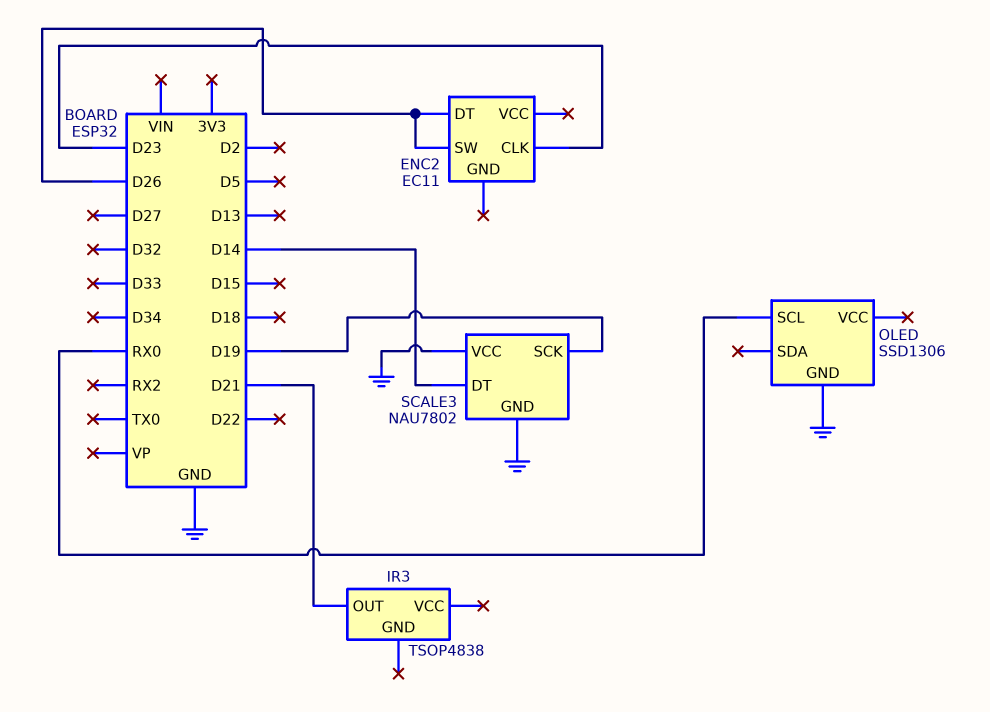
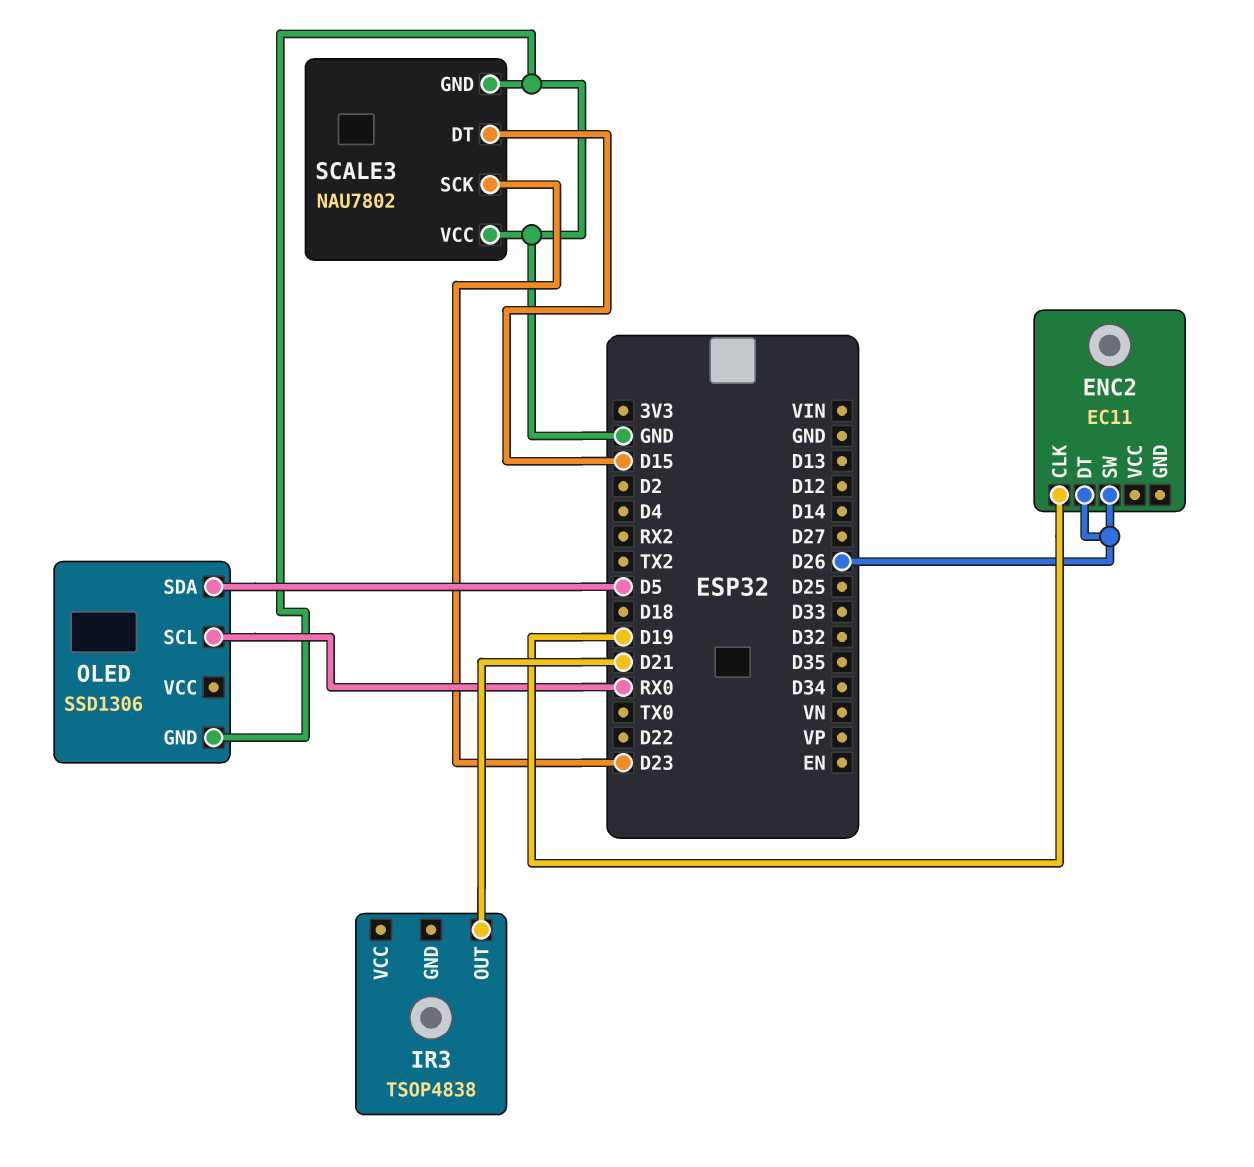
ENC2 pin CLK: D23 -> D19
OLED pin SDA: none -> D5
SCALE3 pin DT: D14 -> D15
SCALE3 pin SCK: D19 -> D23

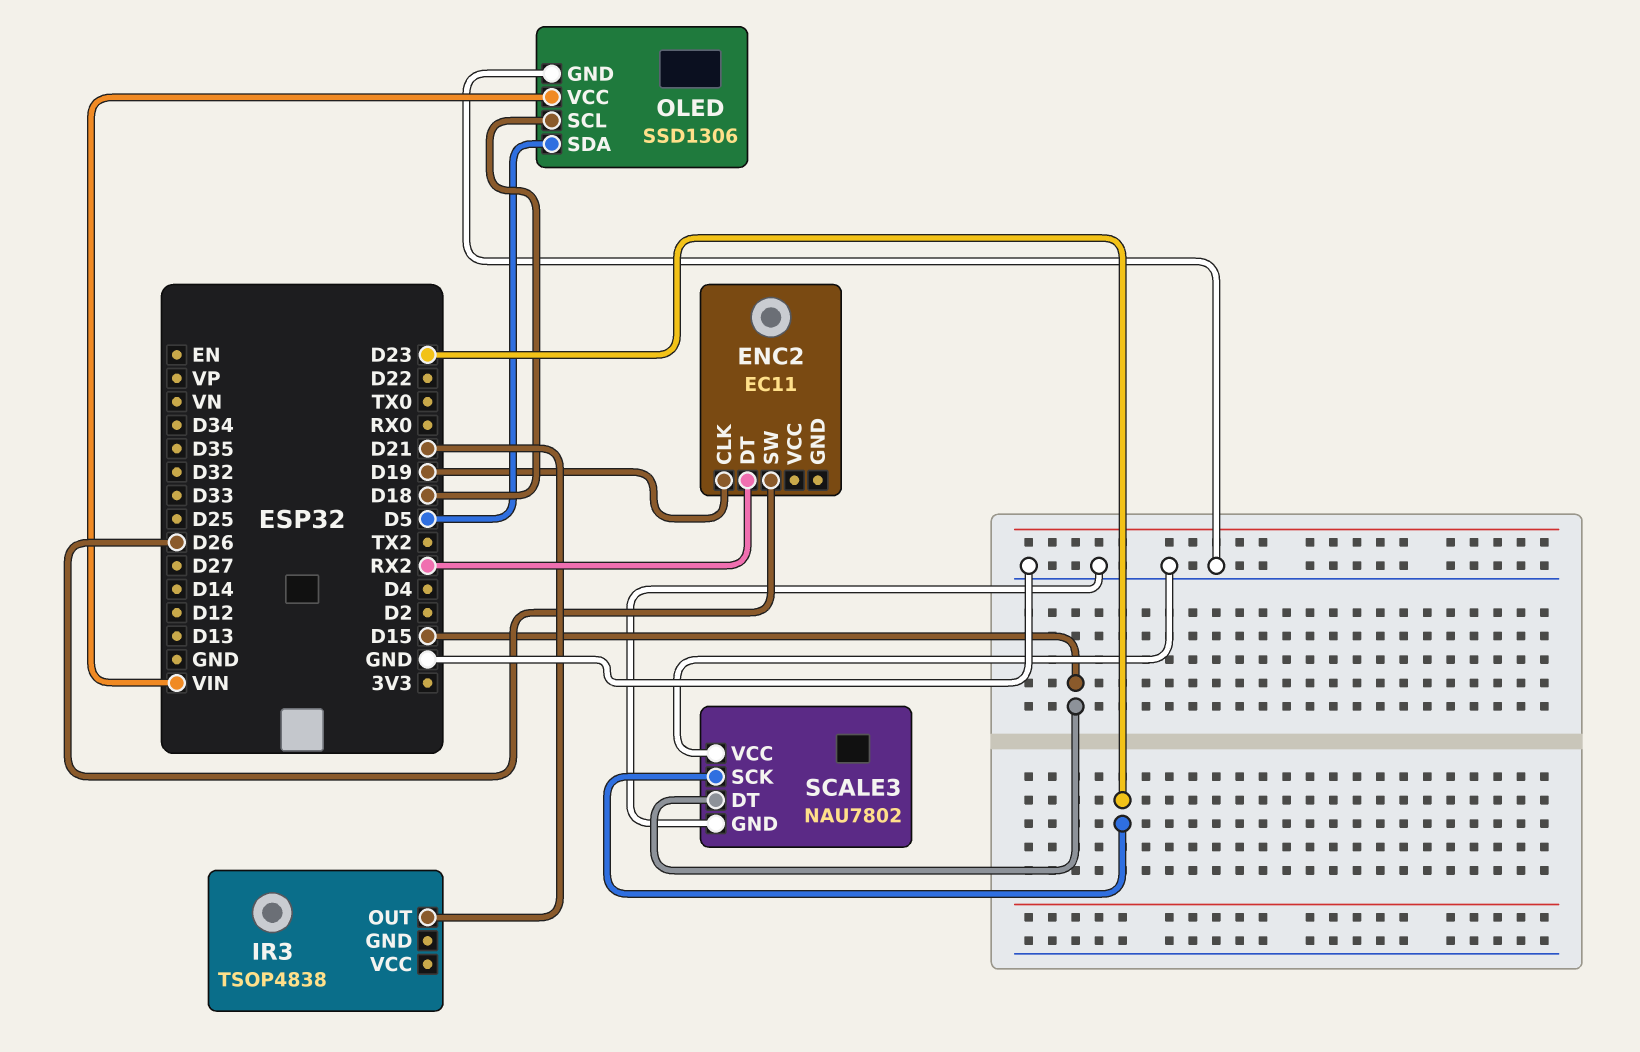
ENC2 pin DT: D26 -> RX2
OLED pin SCL: RX0 -> D18
OLED pin VCC: none -> VIN

